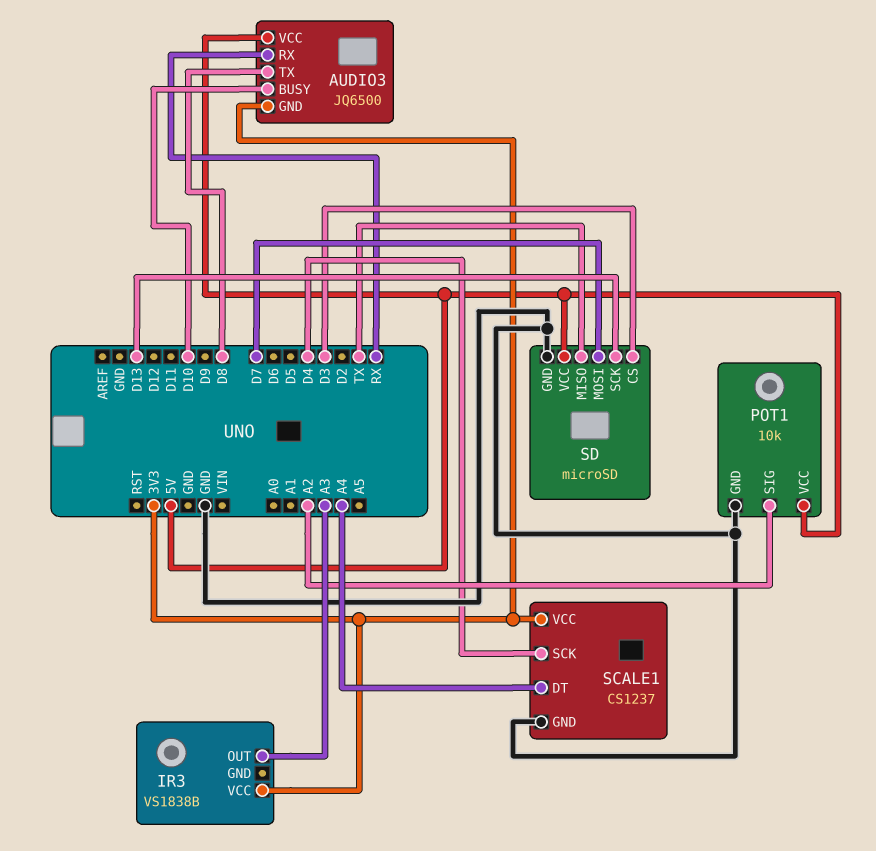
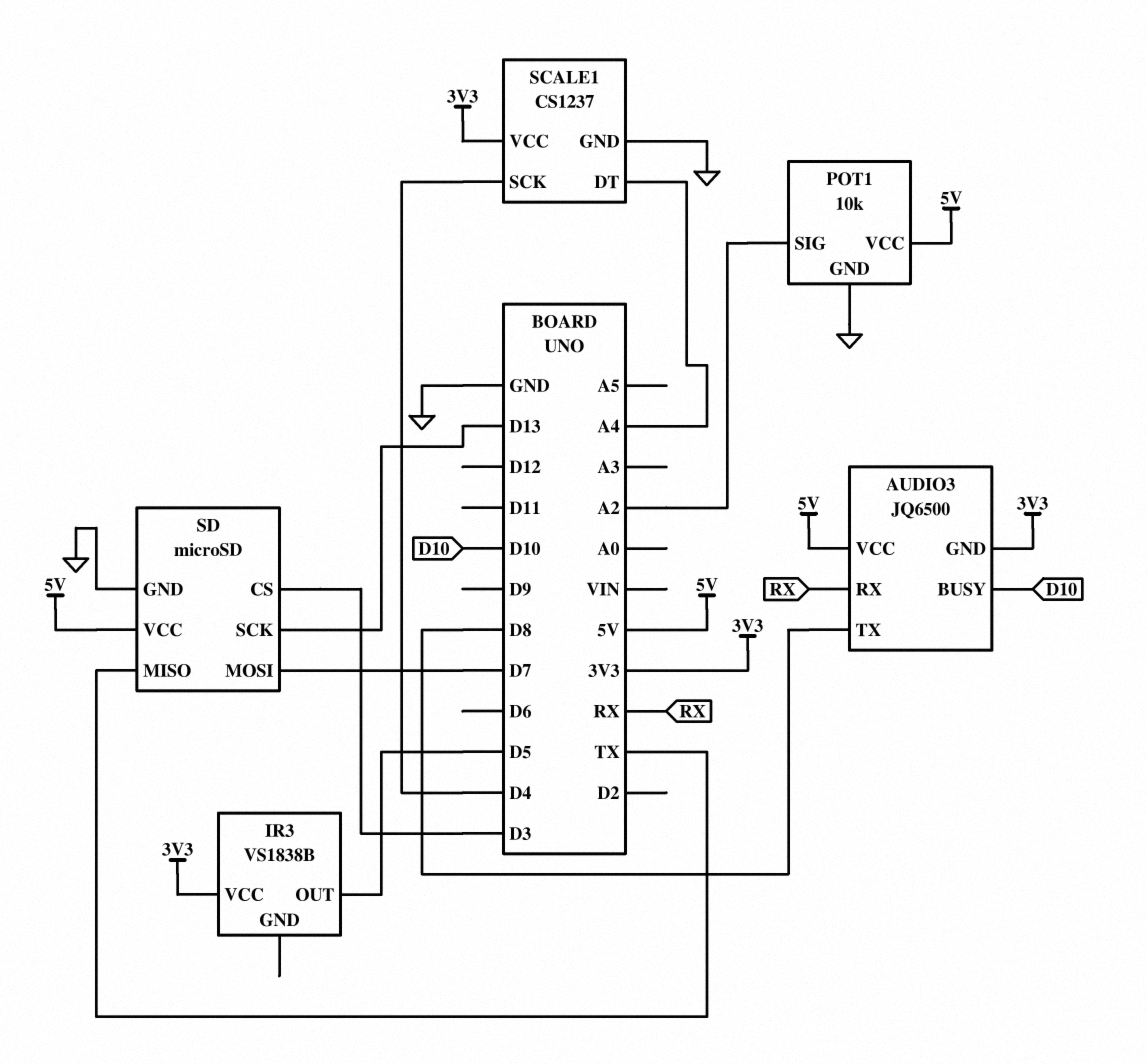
IR3 pin OUT: A3 -> D5

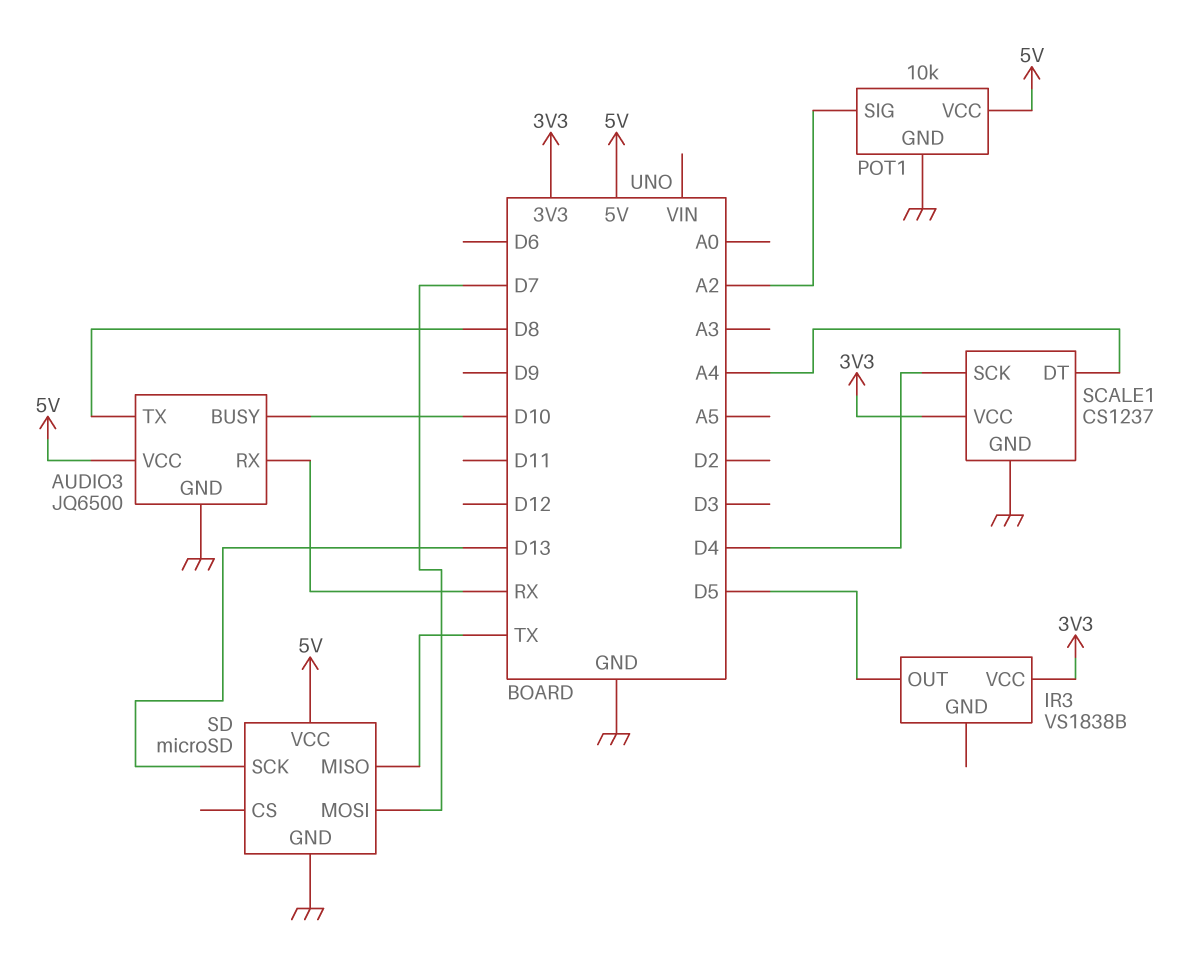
AUDIO3 pin GND: 3V3 -> GND
SD pin CS: D3 -> none

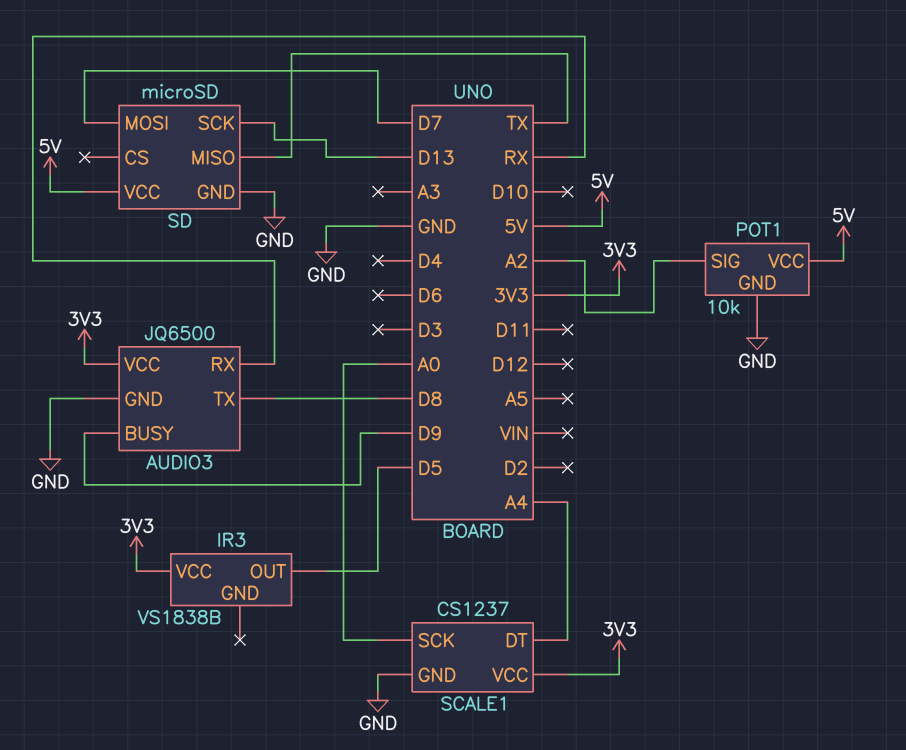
AUDIO3 pin BUSY: D10 -> D9
AUDIO3 pin VCC: 5V -> 3V3
SCALE1 pin SCK: D4 -> A0

